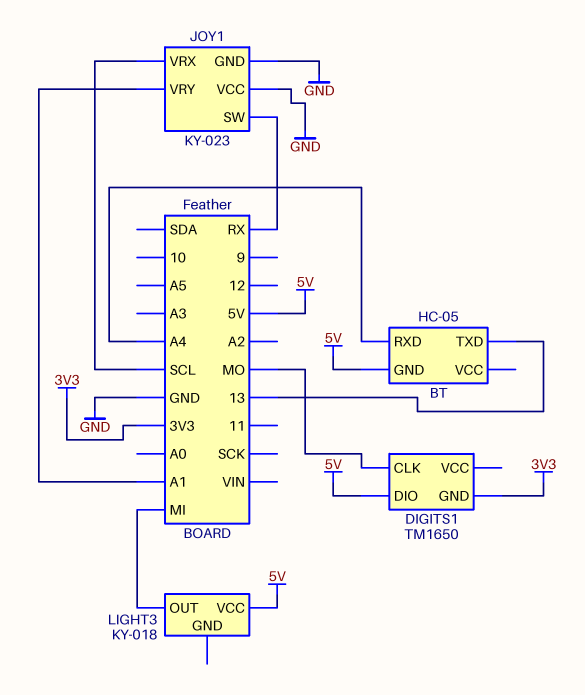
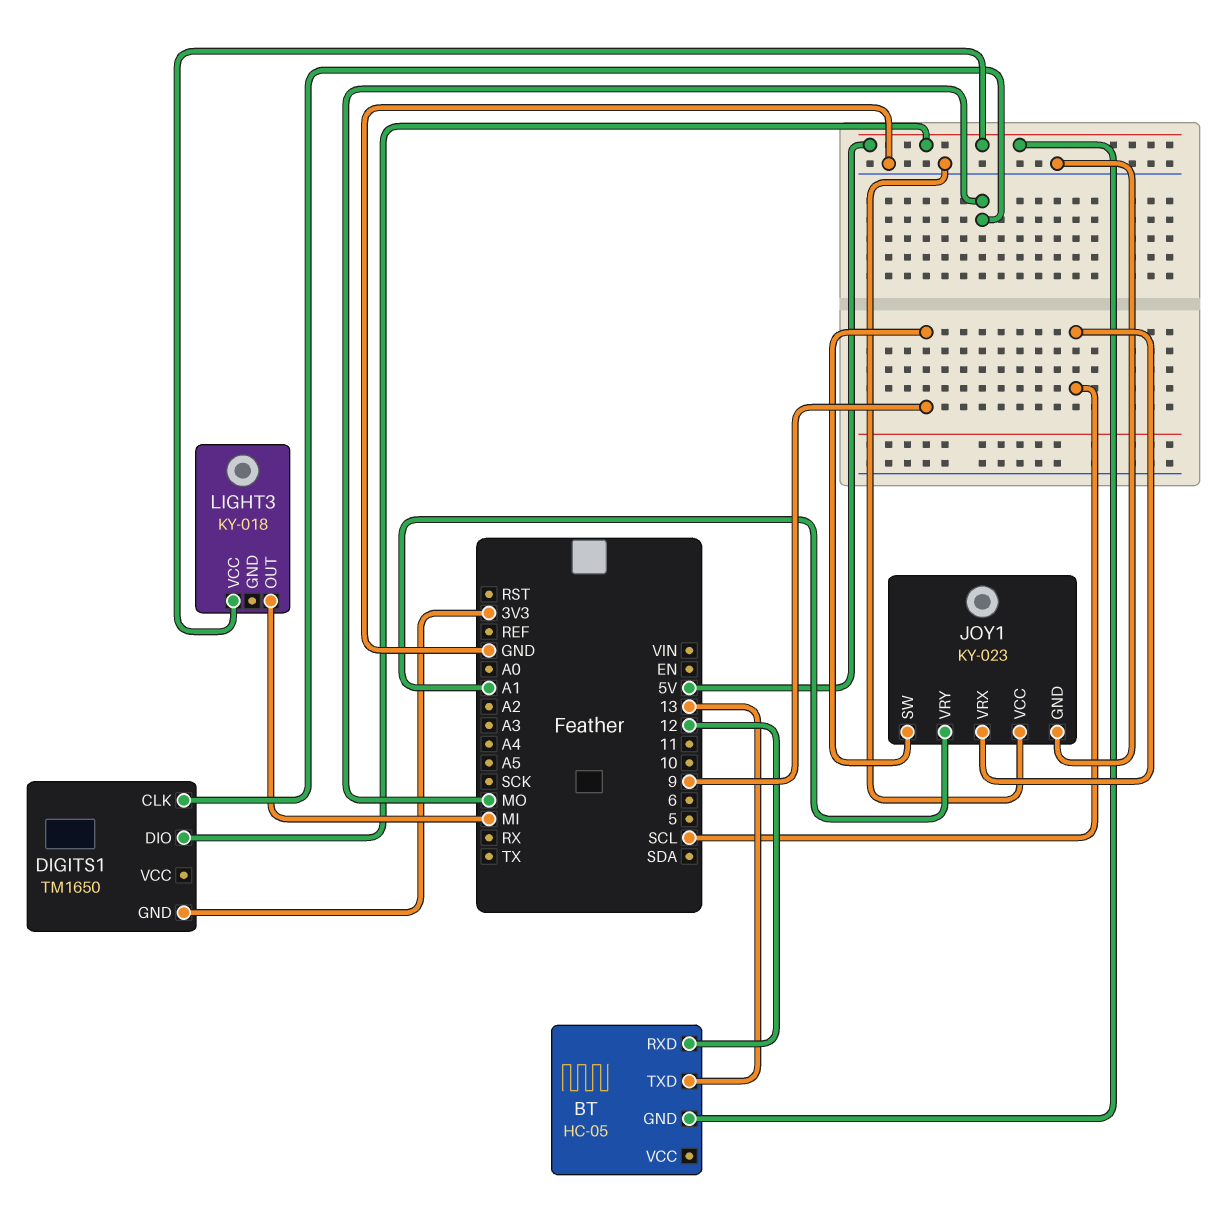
BT pin RXD: A4 -> 12
JOY1 pin SW: RX -> 9

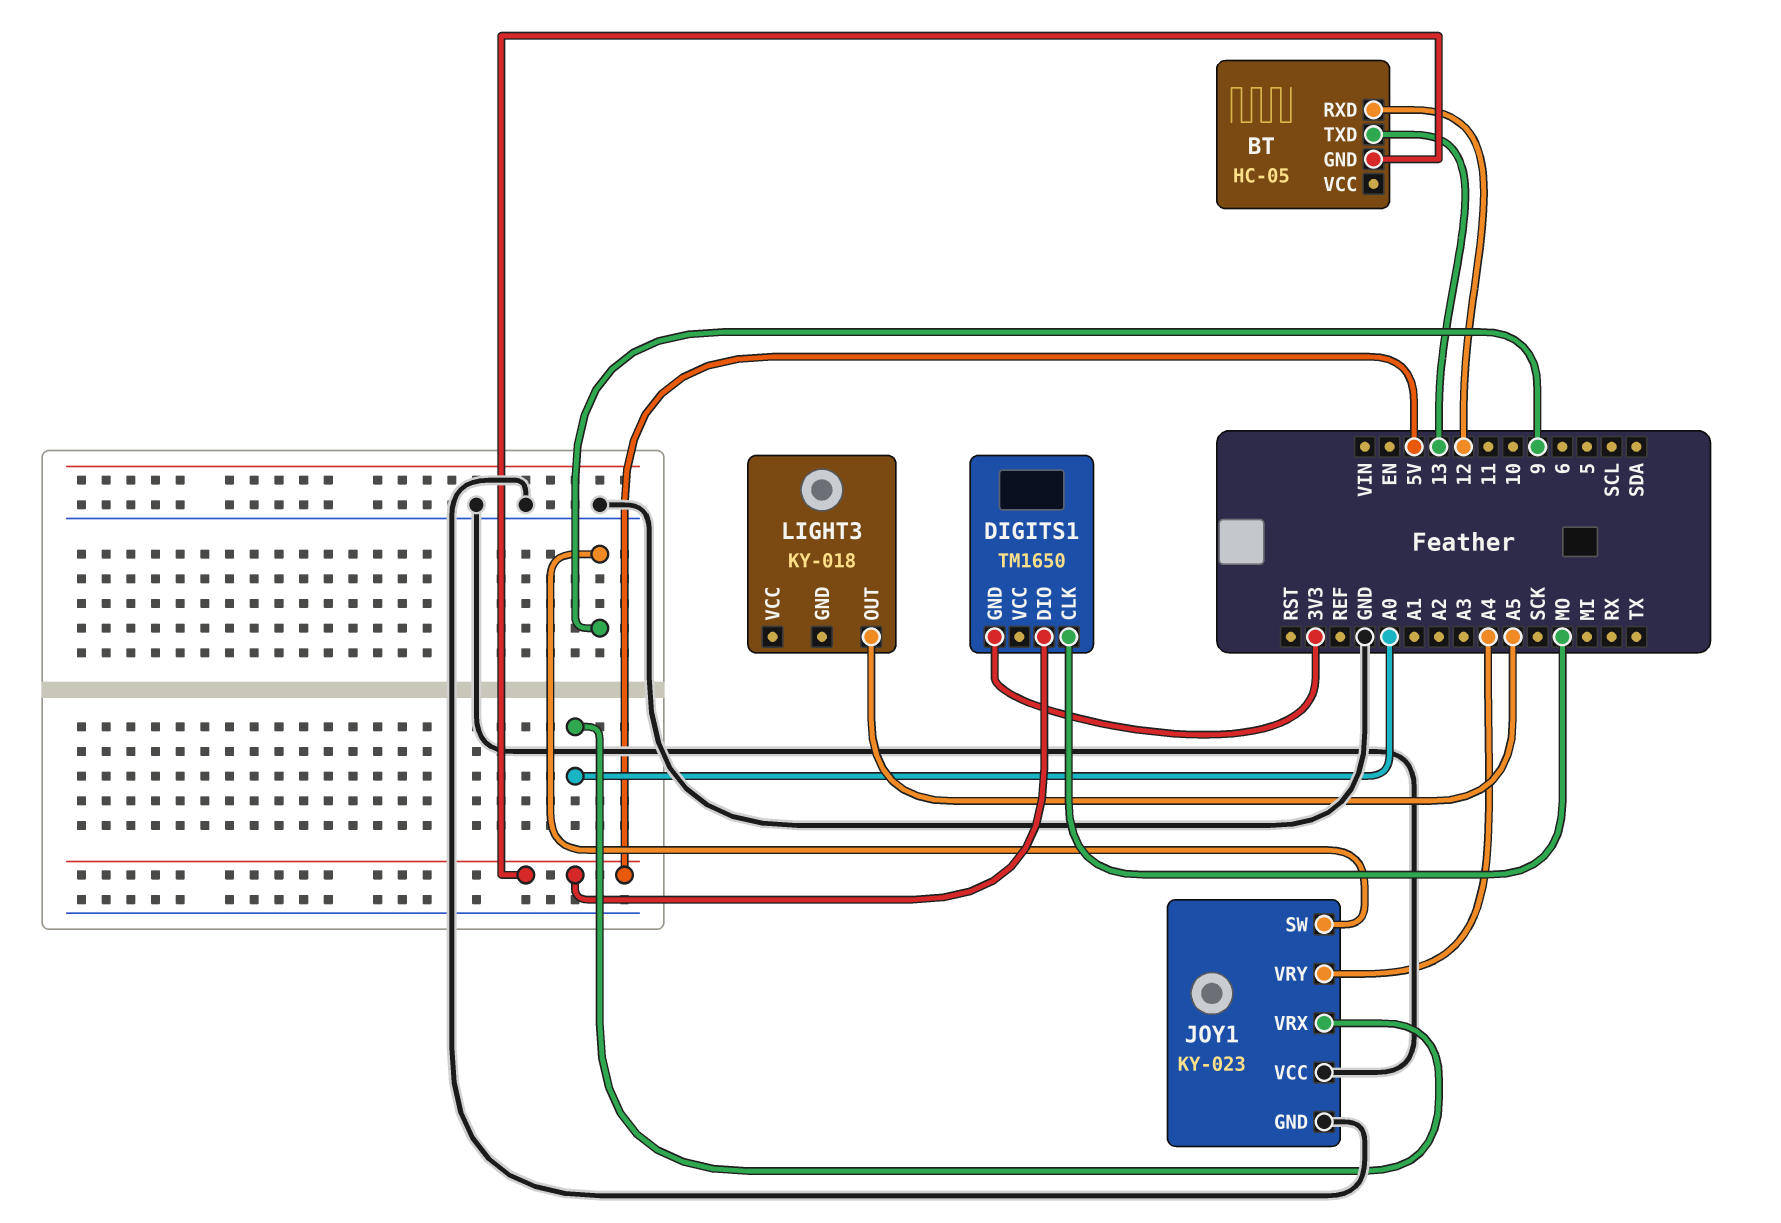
JOY1 pin VRX: SCL -> A0
JOY1 pin VRY: A1 -> A4
LIGHT3 pin OUT: MI -> A5
LIGHT3 pin VCC: 5V -> none

